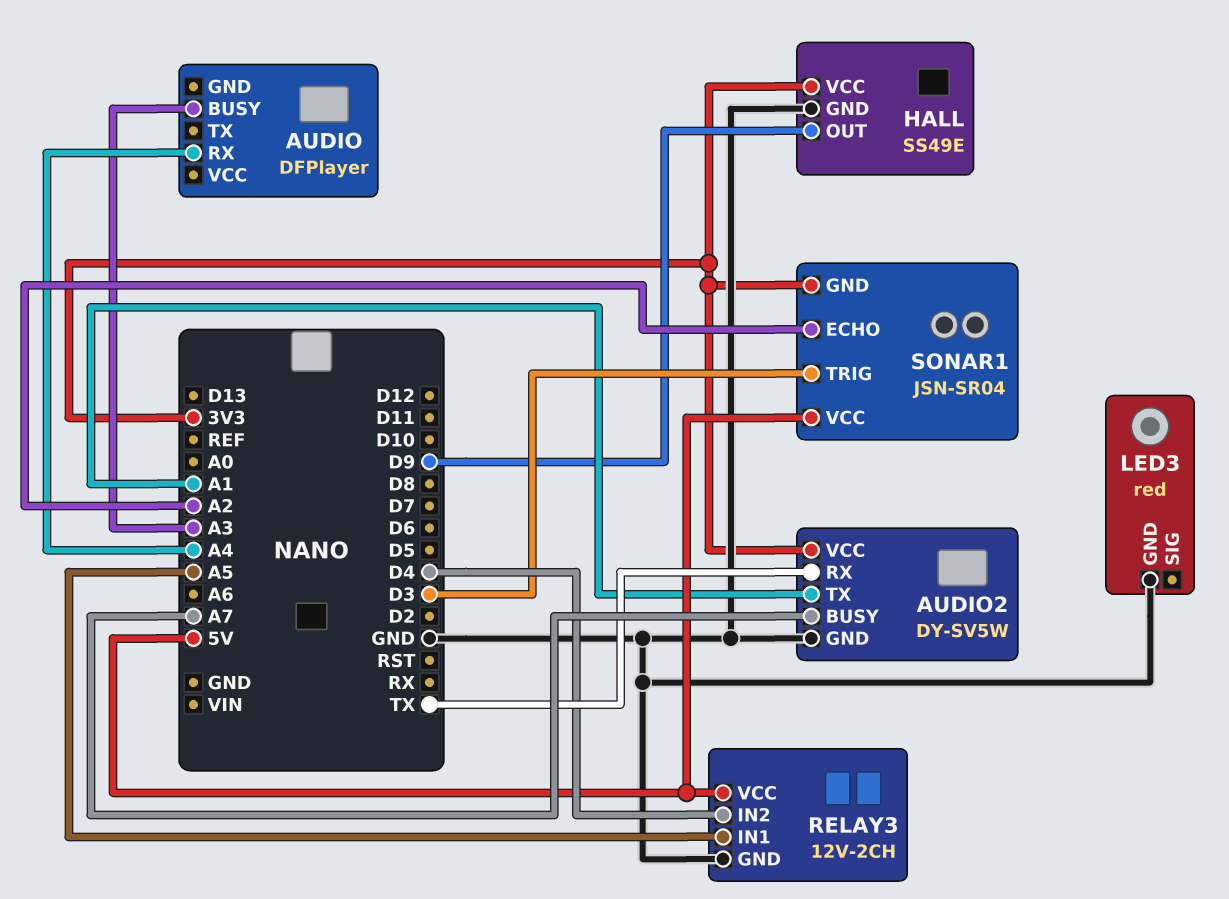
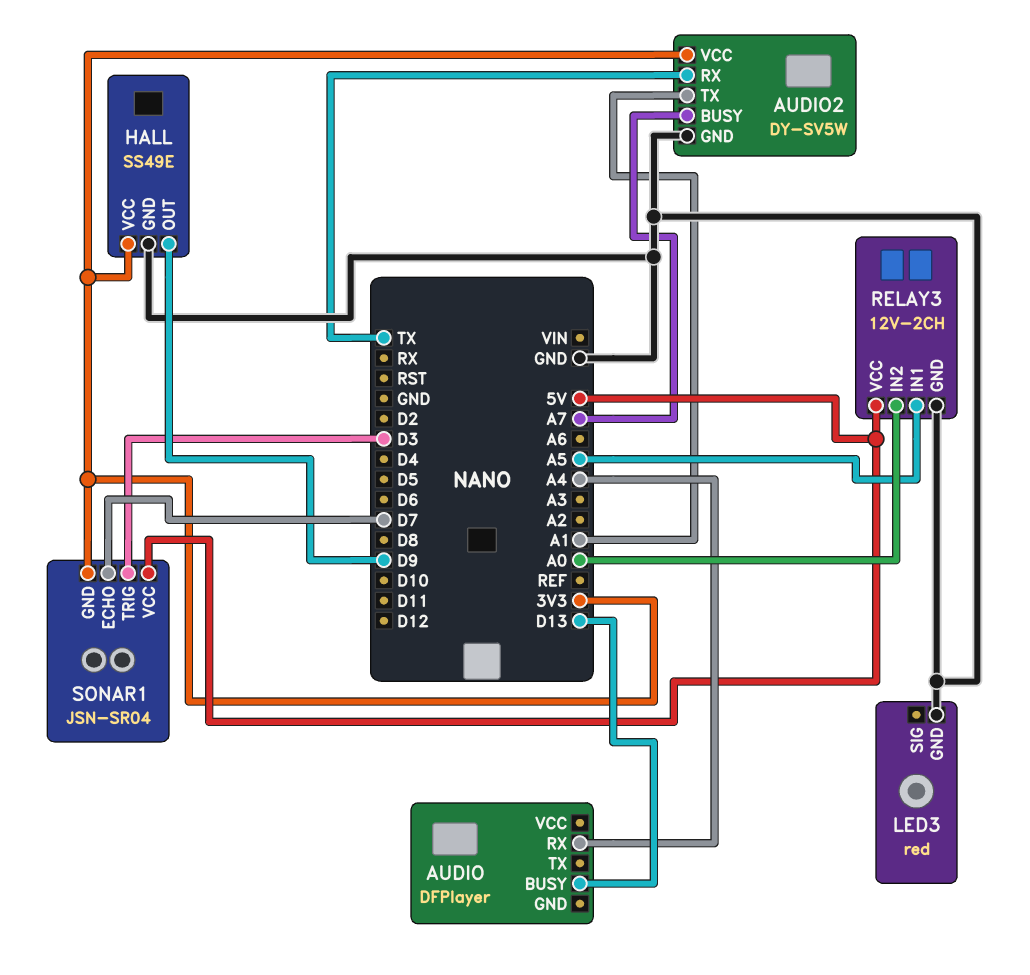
AUDIO pin BUSY: A3 -> D13
RELAY3 pin IN2: D4 -> A0
SONAR1 pin ECHO: A2 -> D7

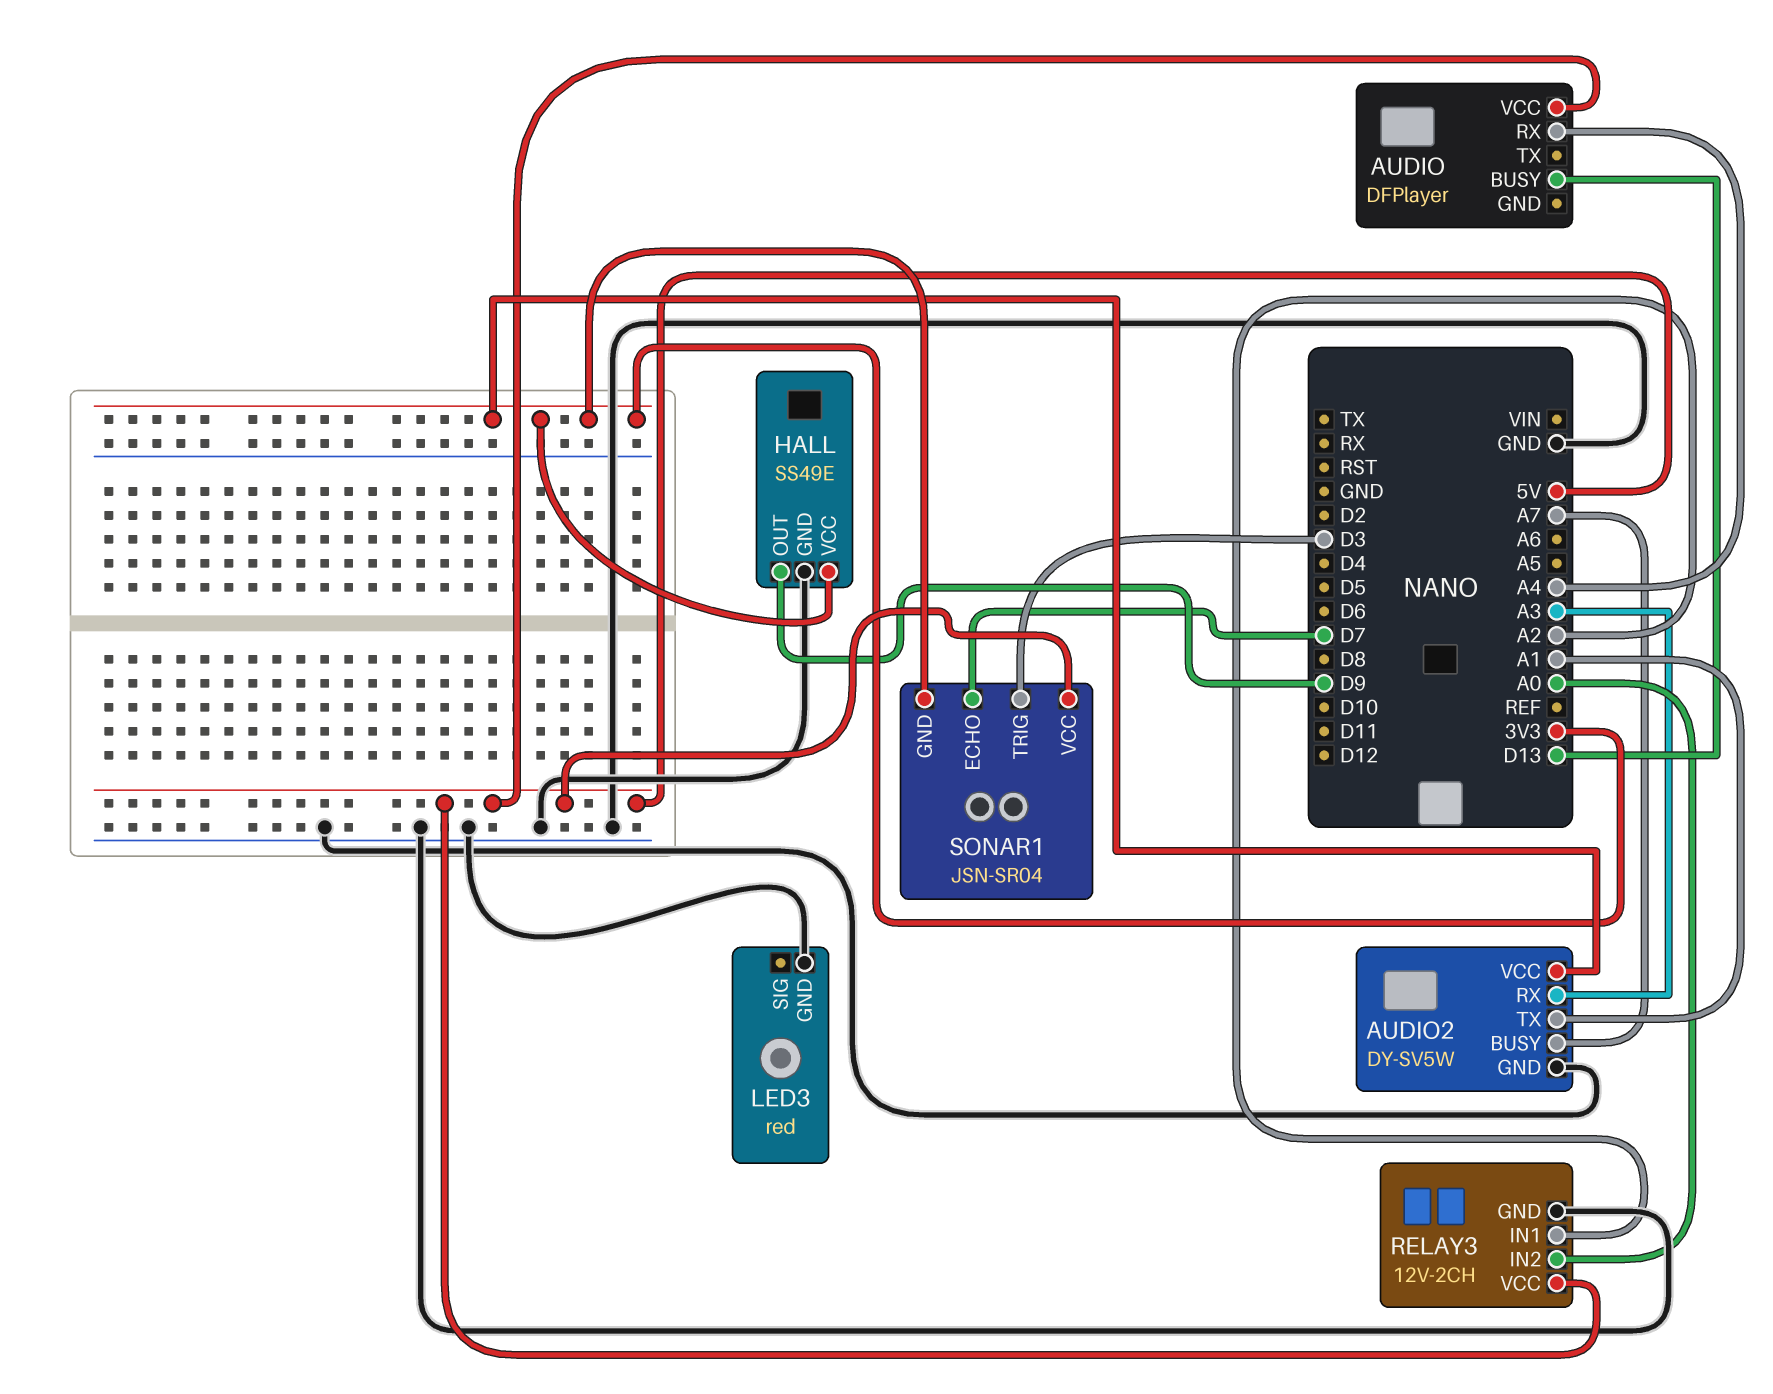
AUDIO pin VCC: none -> 5V
AUDIO2 pin RX: TX -> A3
RELAY3 pin IN1: A5 -> A2

